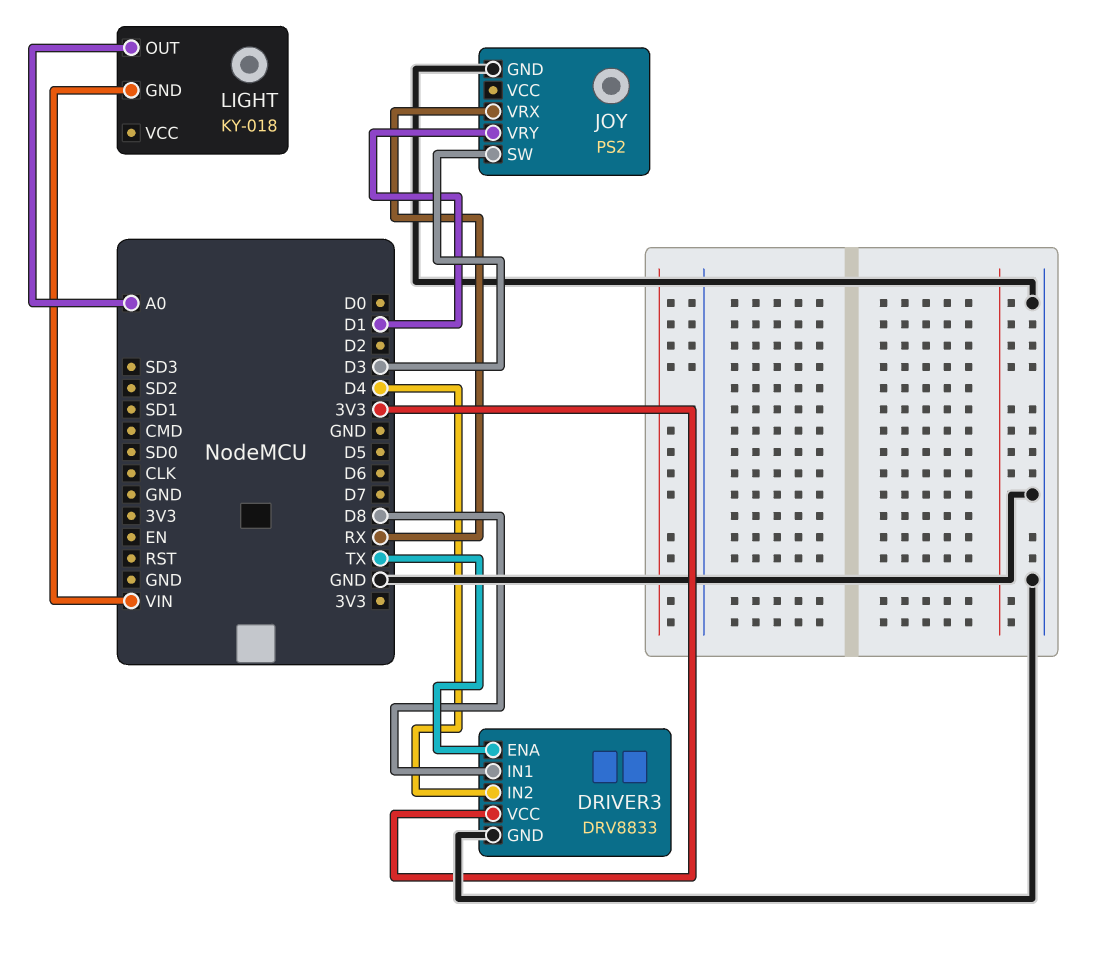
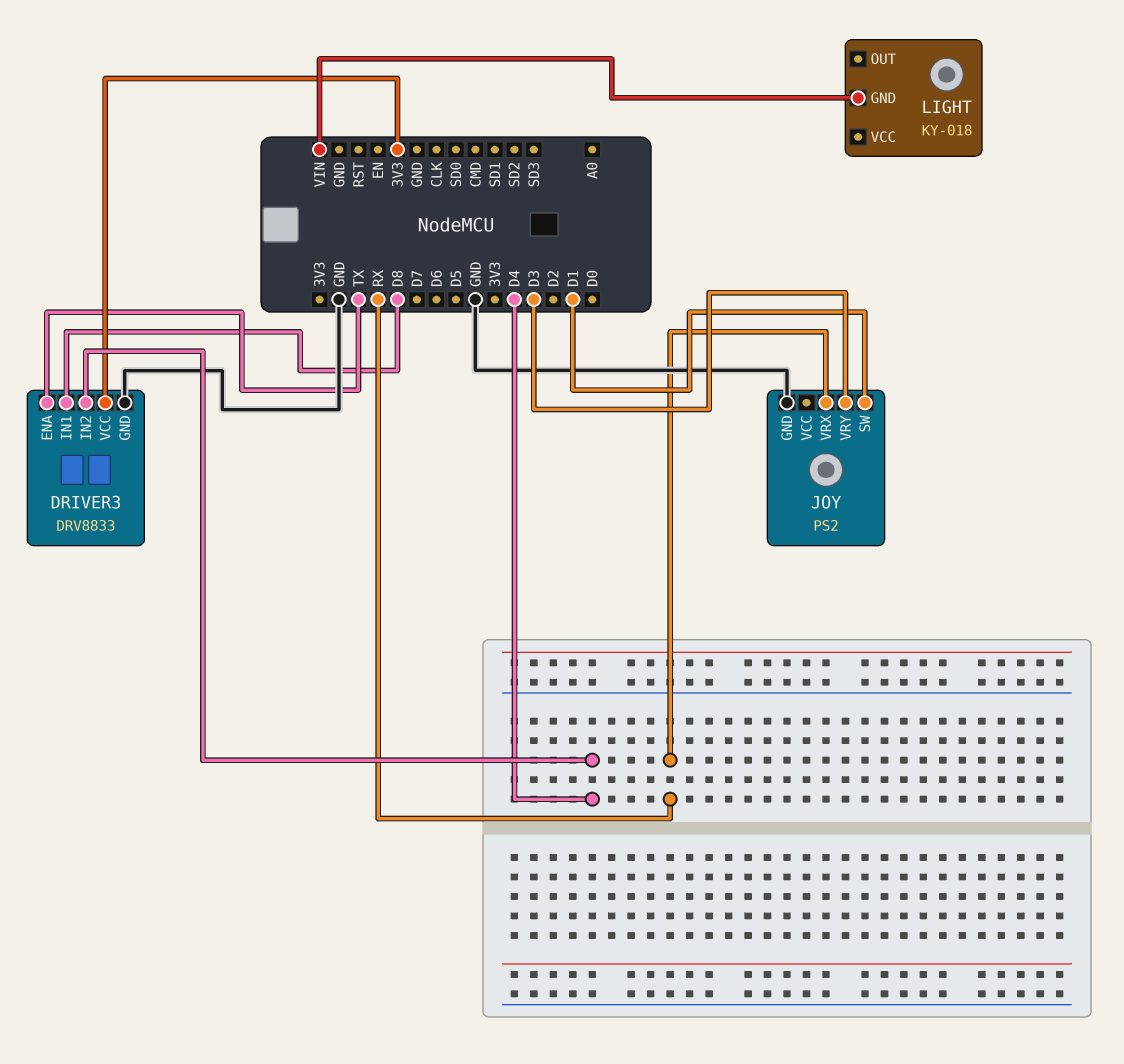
JOY pin SW: D3 -> D1
JOY pin VRY: D1 -> D3
LIGHT pin OUT: A0 -> none

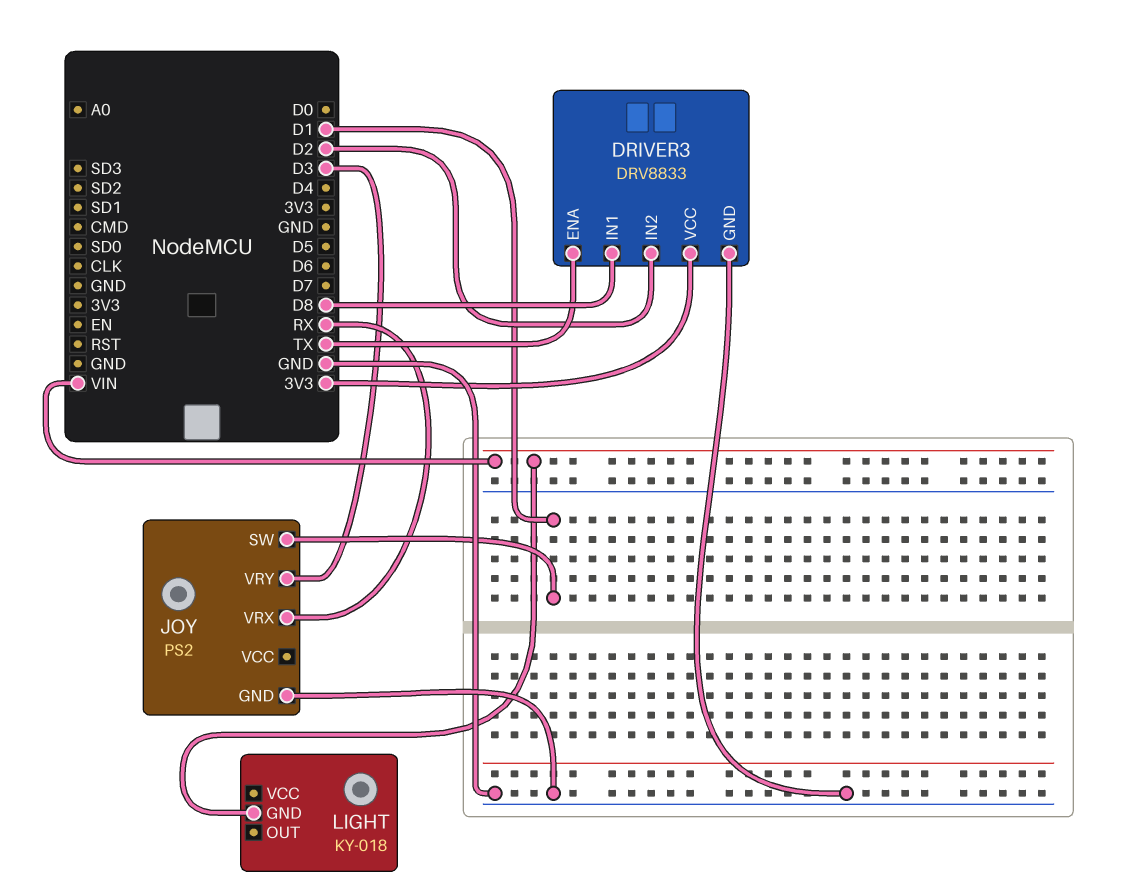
DRIVER3 pin IN2: D4 -> D2

